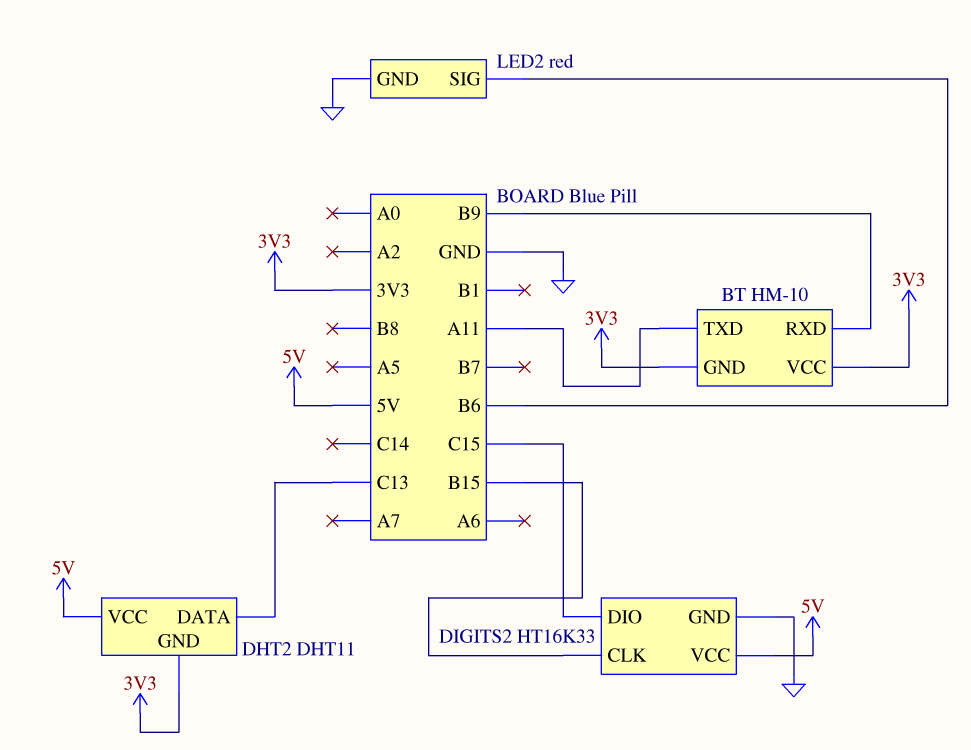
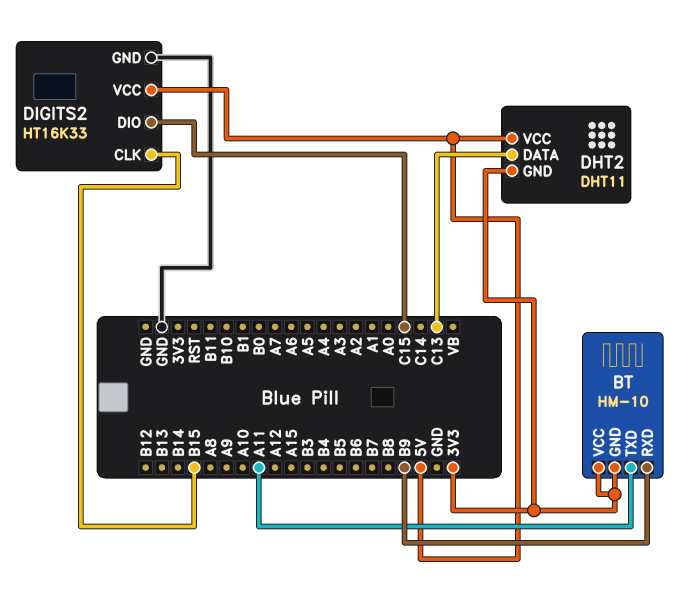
LED2: red -> none
LED2 pin GND: GND -> none
LED2 pin SIG: B6 -> none

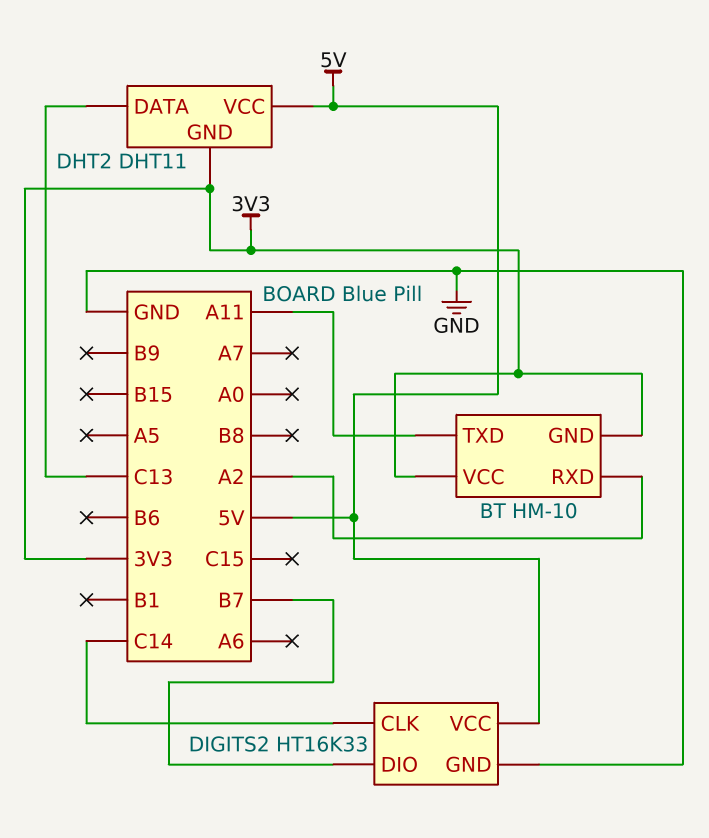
BT pin RXD: B9 -> A2
DIGITS2 pin CLK: B15 -> C14
DIGITS2 pin DIO: C15 -> B7

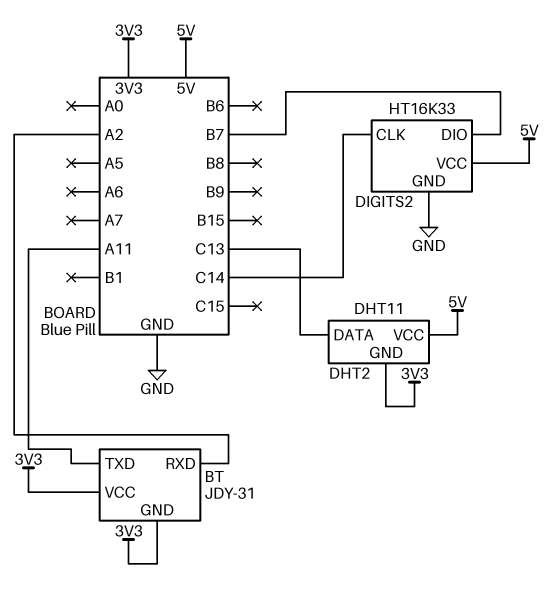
BT: HM-10 -> JDY-31

